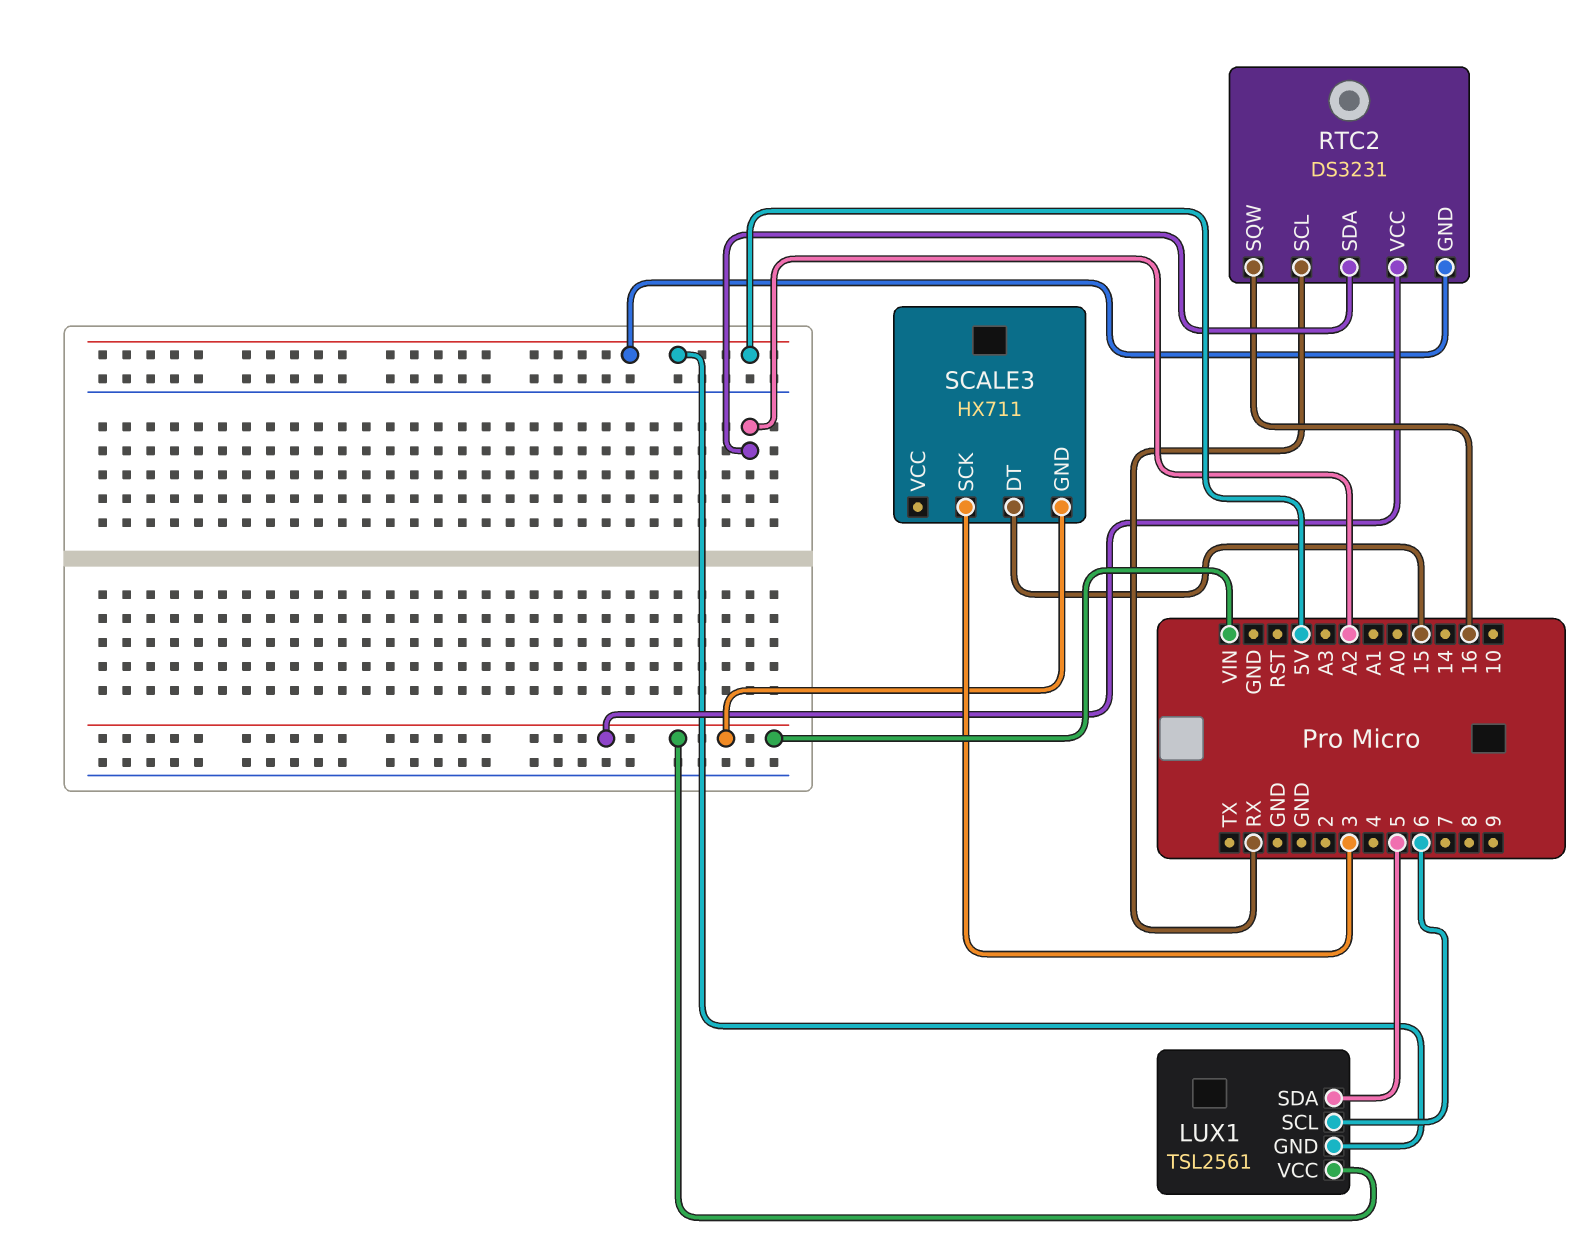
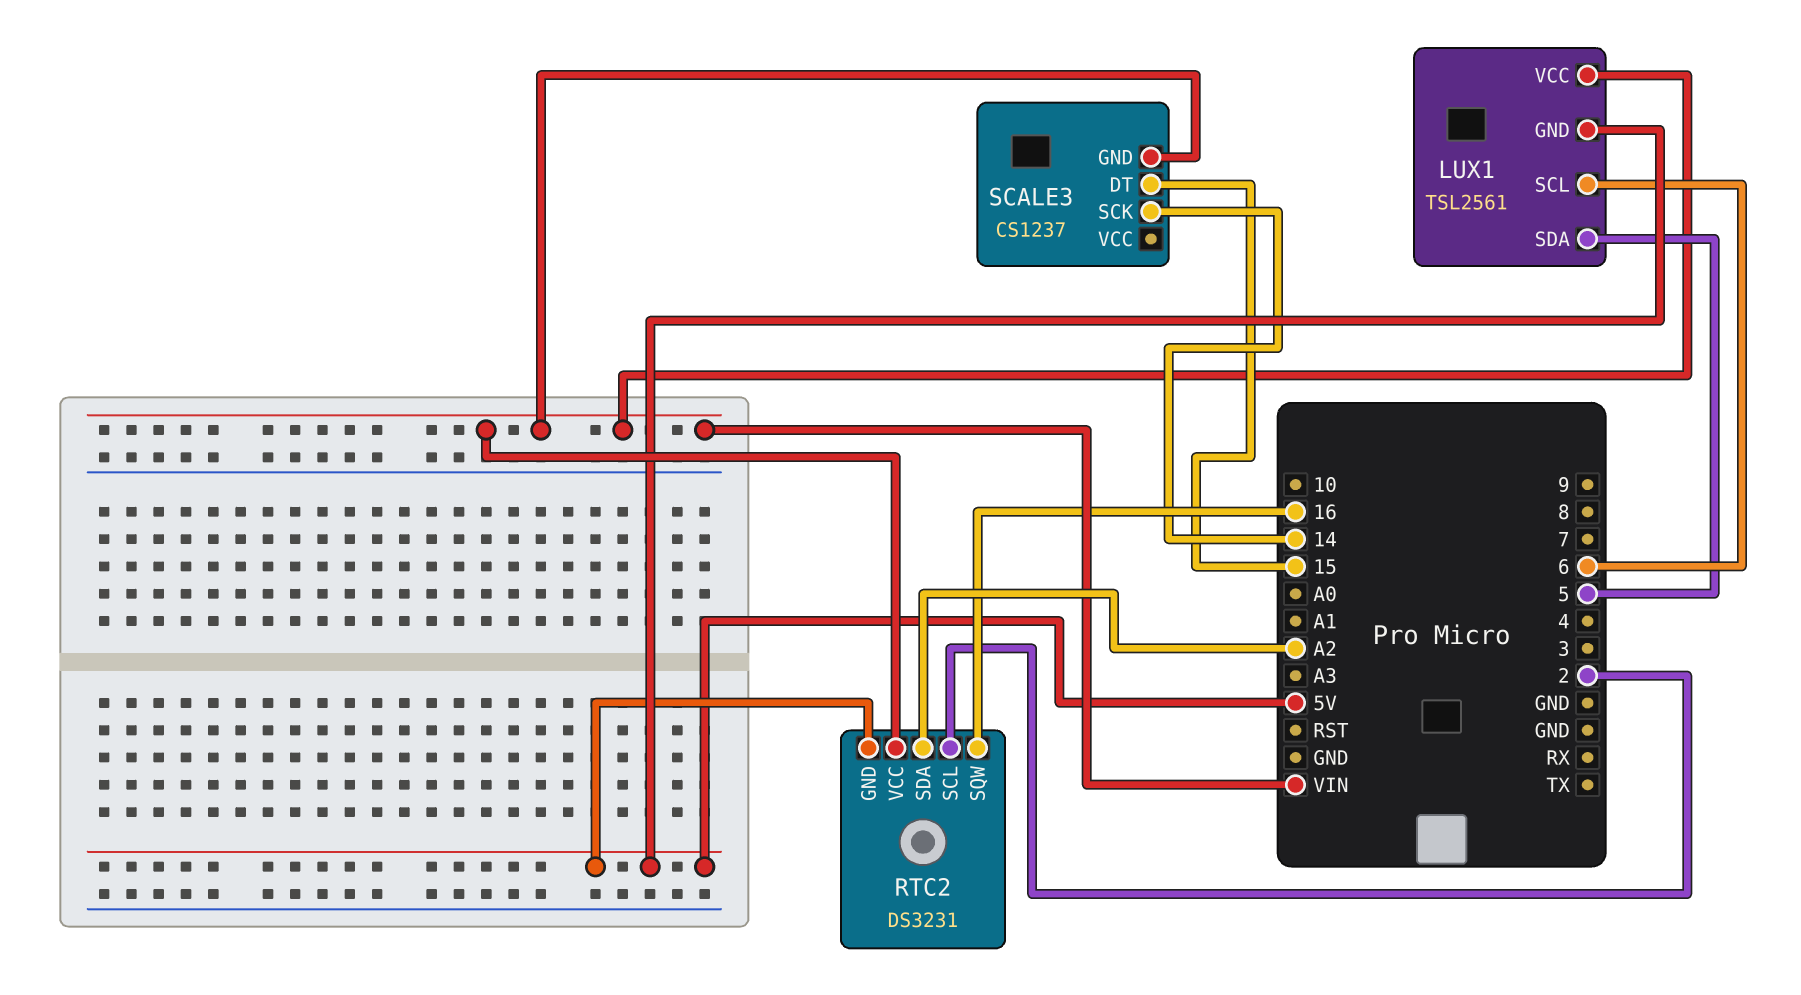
RTC2 pin SCL: RX -> 2
SCALE3: HX711 -> CS1237
SCALE3 pin SCK: 3 -> 14

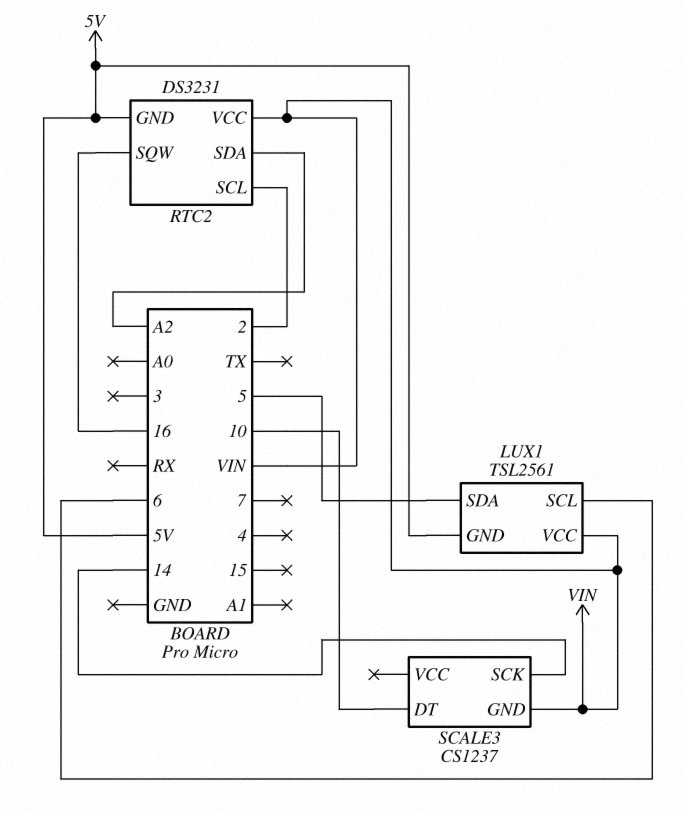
SCALE3 pin DT: 15 -> 10

